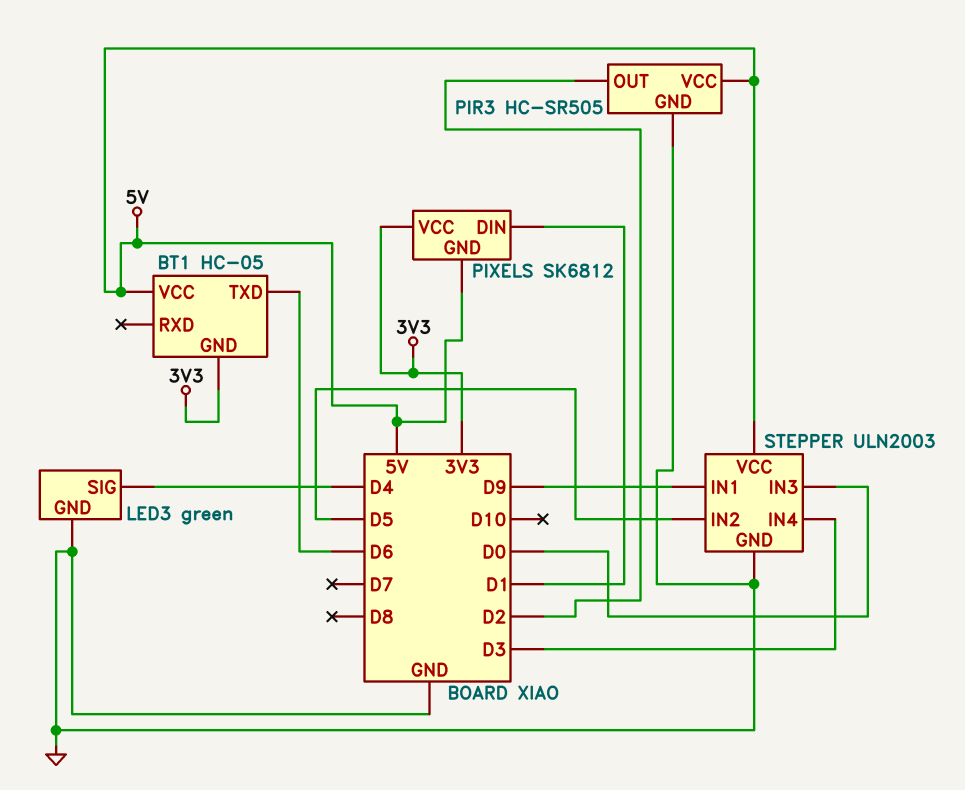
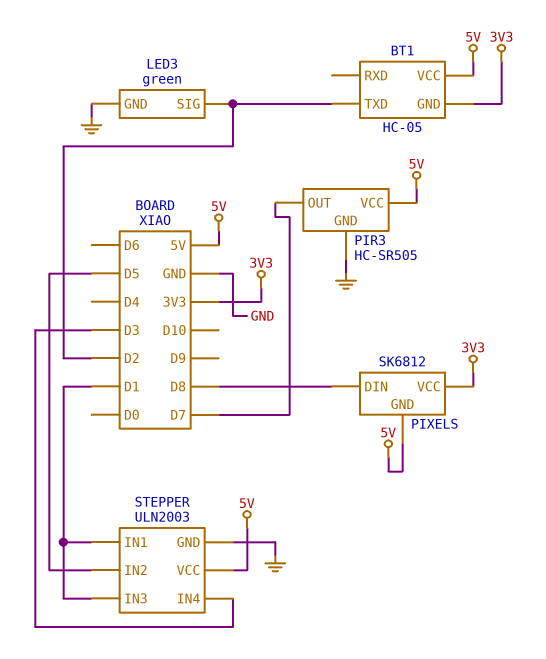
BT1 pin TXD: D6 -> D2
LED3 pin SIG: D4 -> D2
PIR3 pin OUT: D2 -> D7
PIXELS pin DIN: D1 -> D8
STEPPER pin IN1: D9 -> D1
STEPPER pin IN3: D0 -> D1

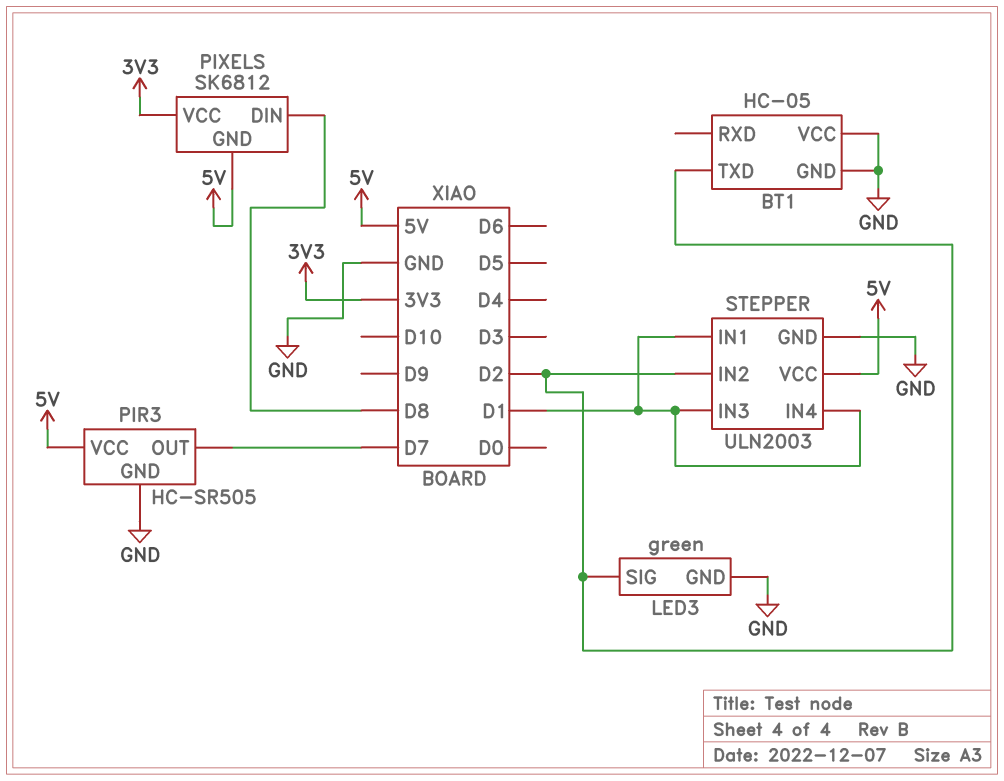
BT1 pin GND: 3V3 -> GND
BT1 pin VCC: 5V -> GND
STEPPER pin IN2: D5 -> D2
STEPPER pin IN4: D3 -> D1

